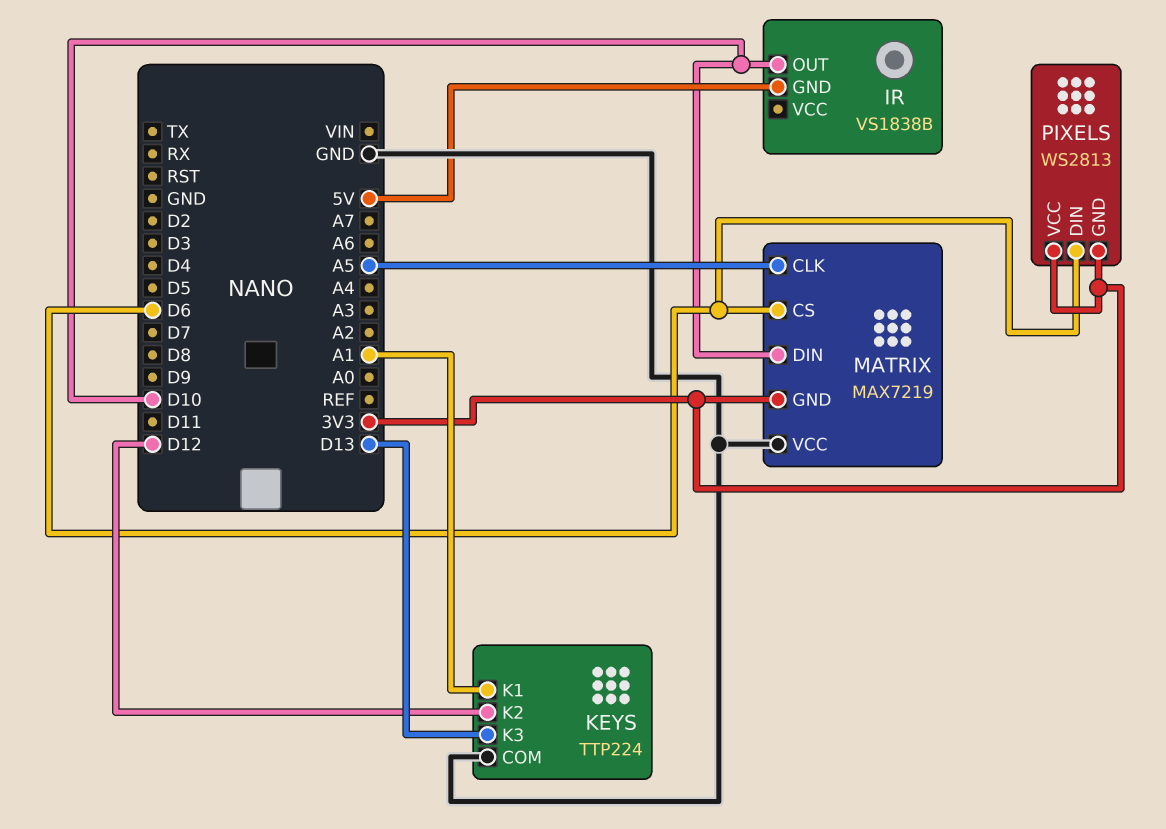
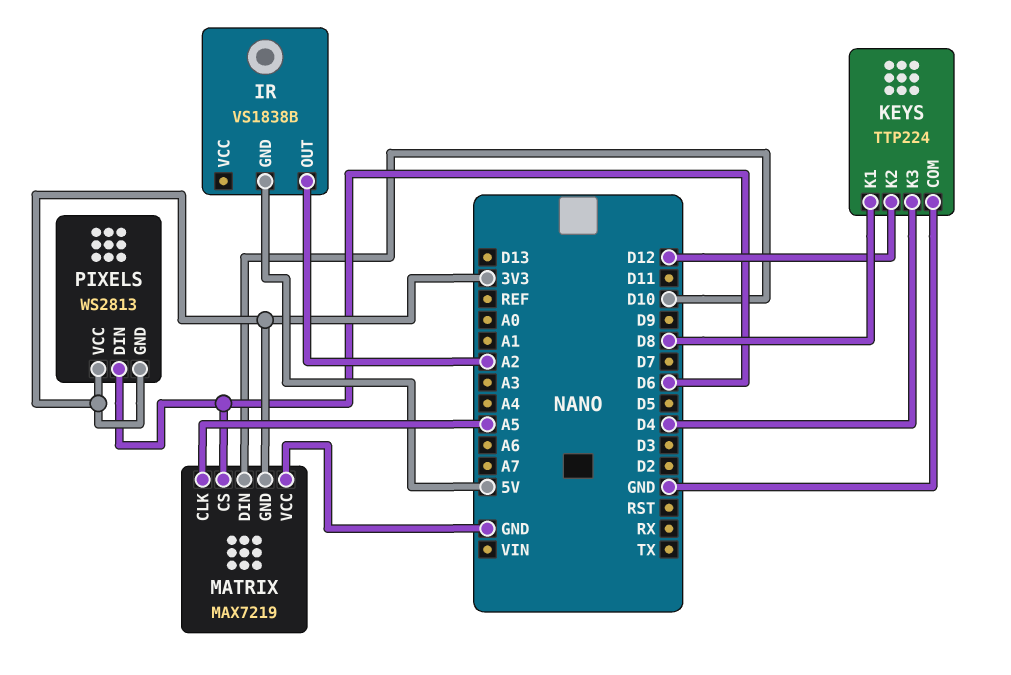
IR pin OUT: D10 -> A2
KEYS pin K1: A1 -> D8
KEYS pin K3: D13 -> D4

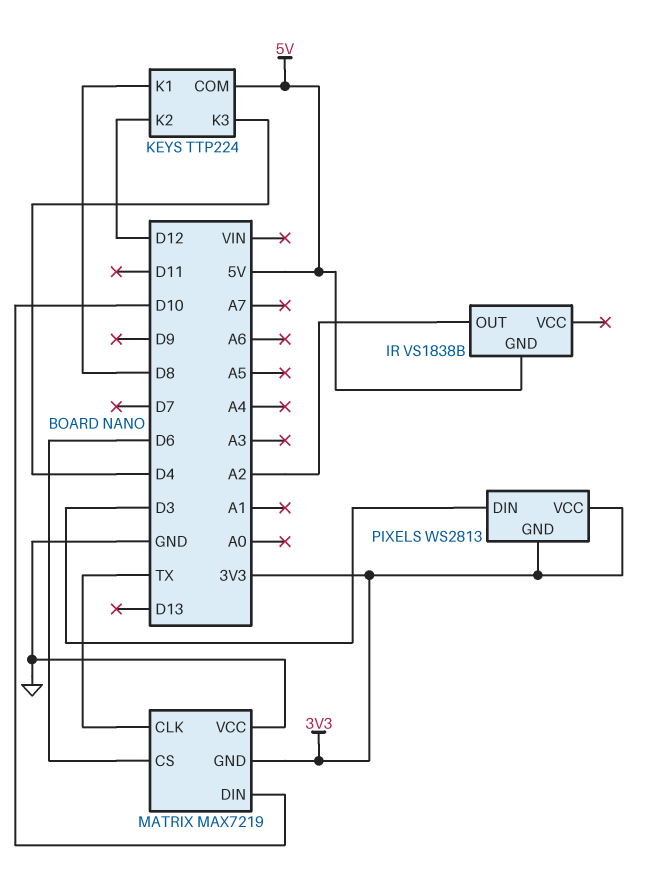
KEYS pin COM: GND -> 5V
MATRIX pin CLK: A5 -> TX
PIXELS pin DIN: D6 -> D3

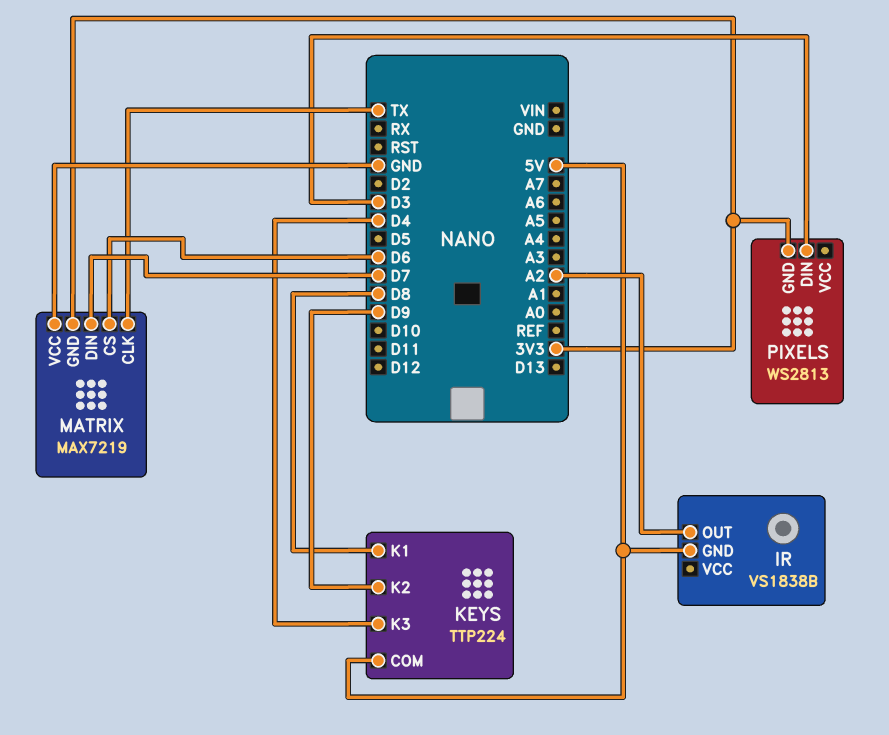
KEYS pin K2: D12 -> D9
MATRIX pin DIN: D10 -> D7
PIXELS pin VCC: 3V3 -> none

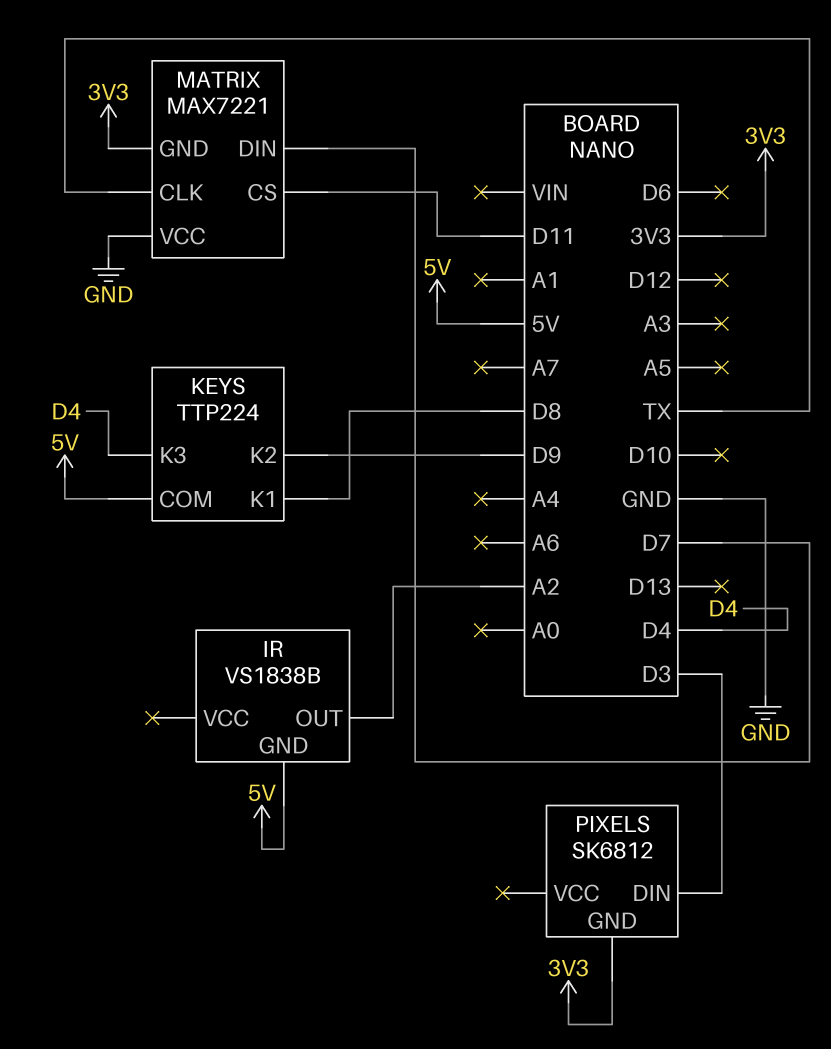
MATRIX: MAX7219 -> MAX7221
MATRIX pin CS: D6 -> D11
PIXELS: WS2813 -> SK6812

